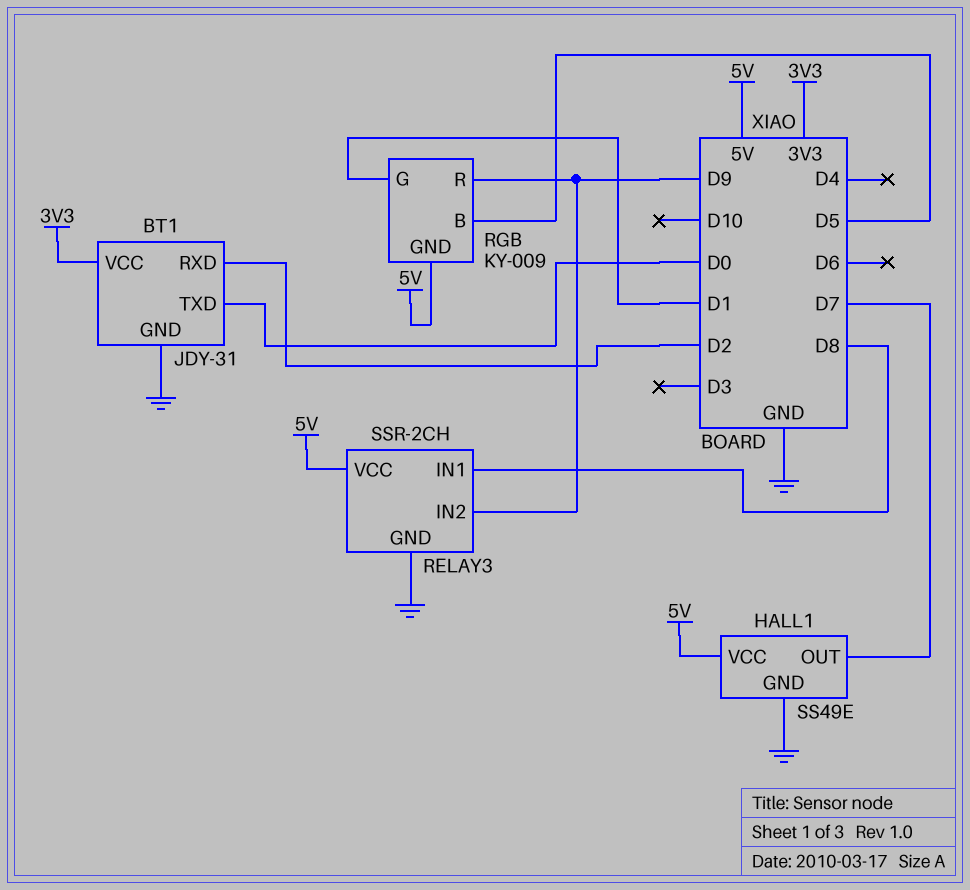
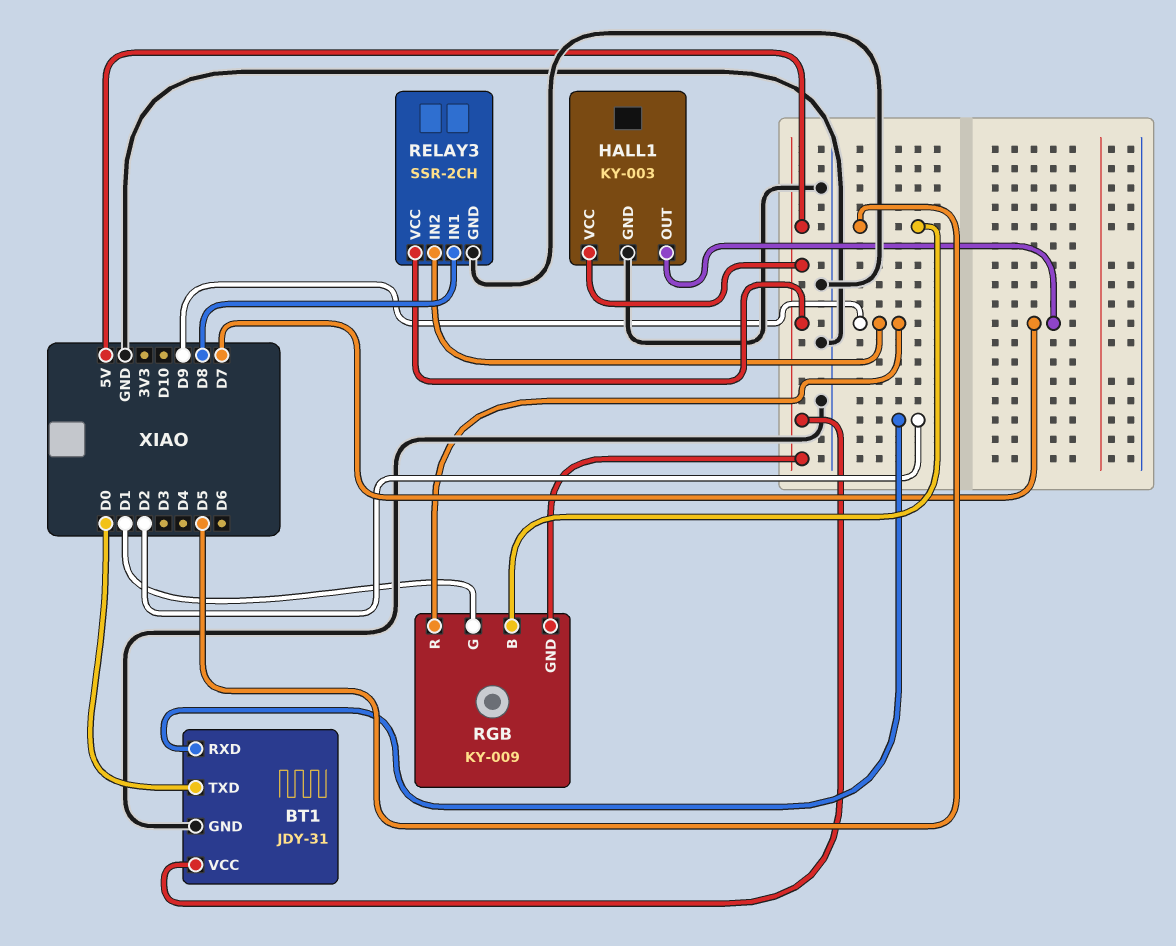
BT1 pin VCC: 3V3 -> 5V
HALL1: SS49E -> KY-003

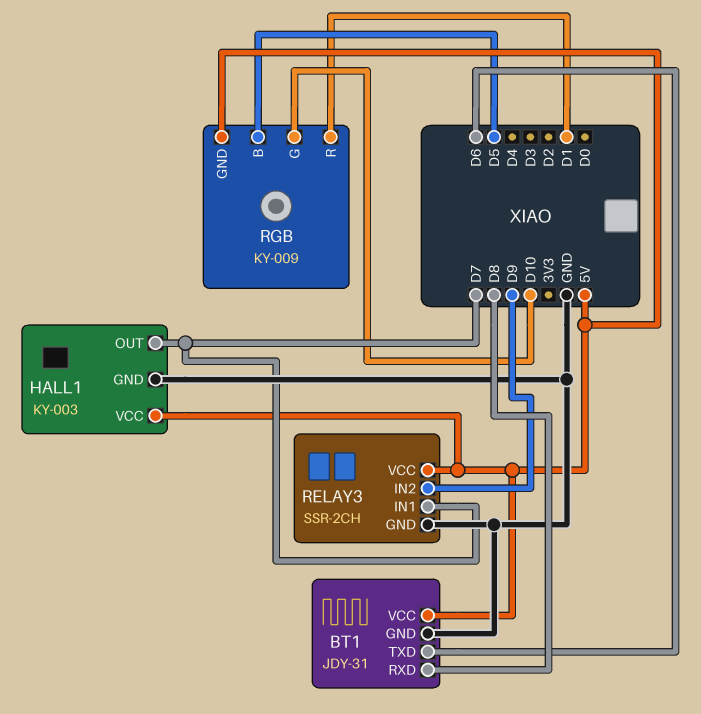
BT1 pin RXD: D2 -> D8
BT1 pin TXD: D0 -> D6
RELAY3 pin IN1: D8 -> D7
RGB pin G: D1 -> D10
RGB pin R: D9 -> D1

